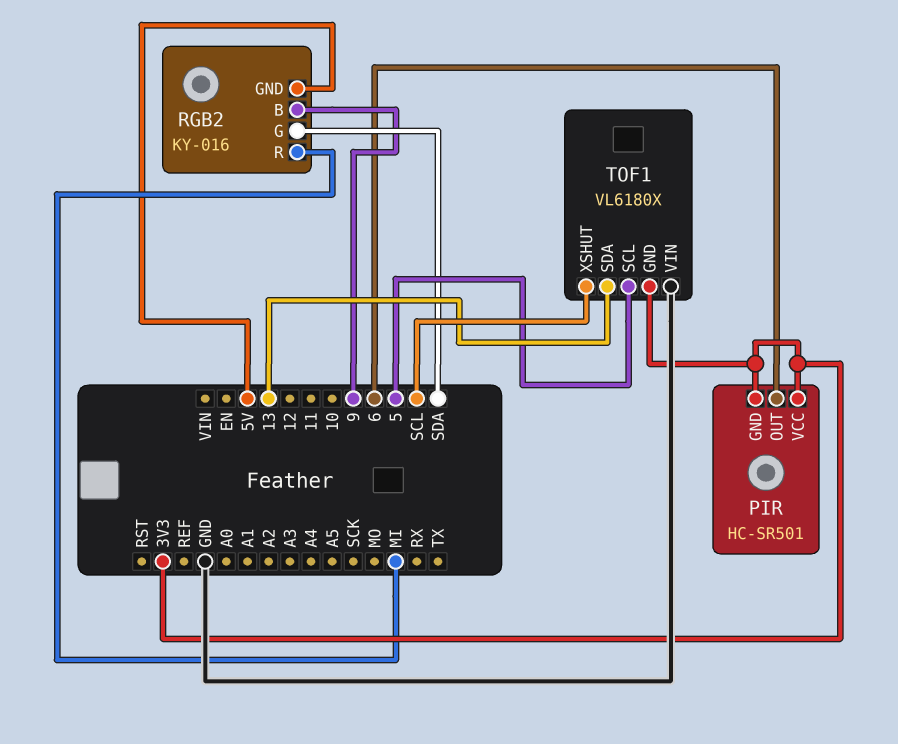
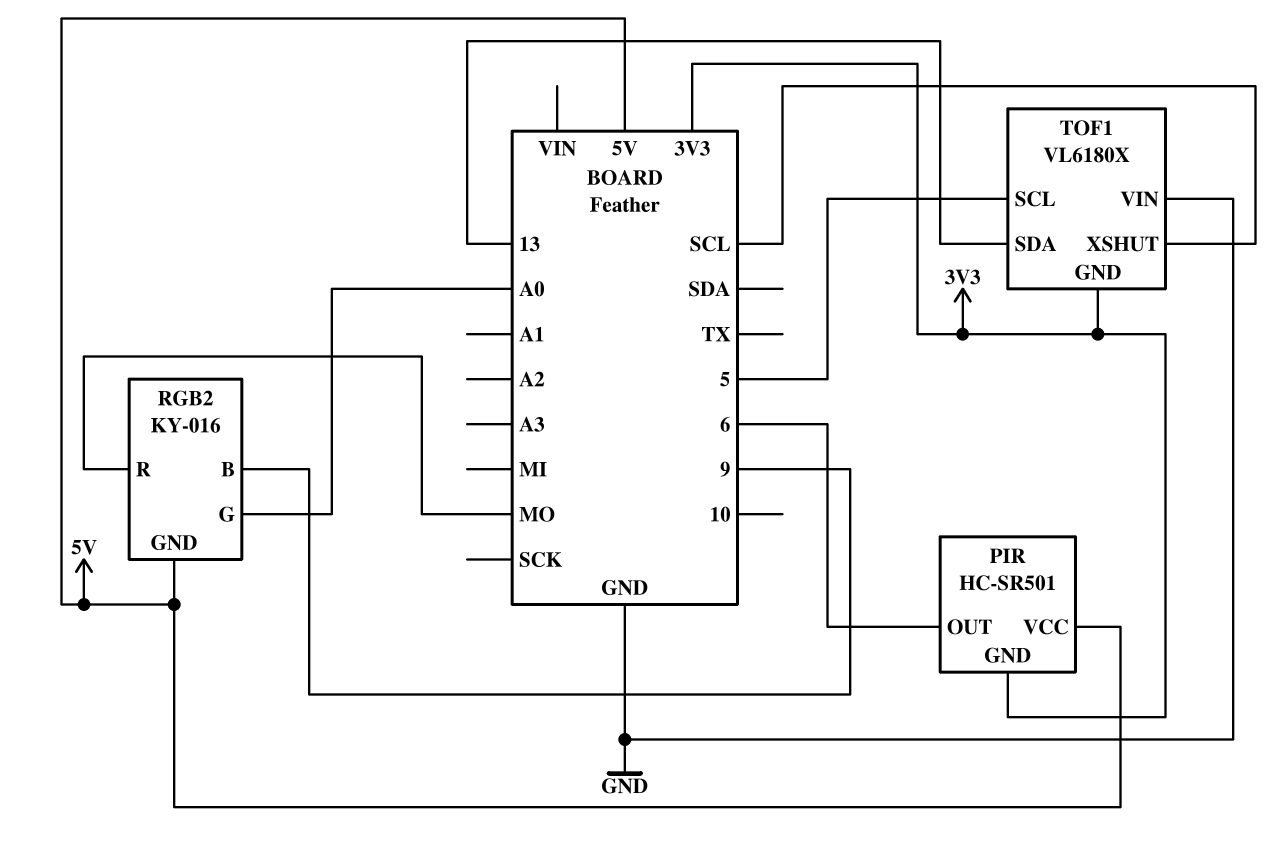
PIR pin VCC: 3V3 -> 5V
RGB2 pin G: SDA -> A0
RGB2 pin R: MI -> MO

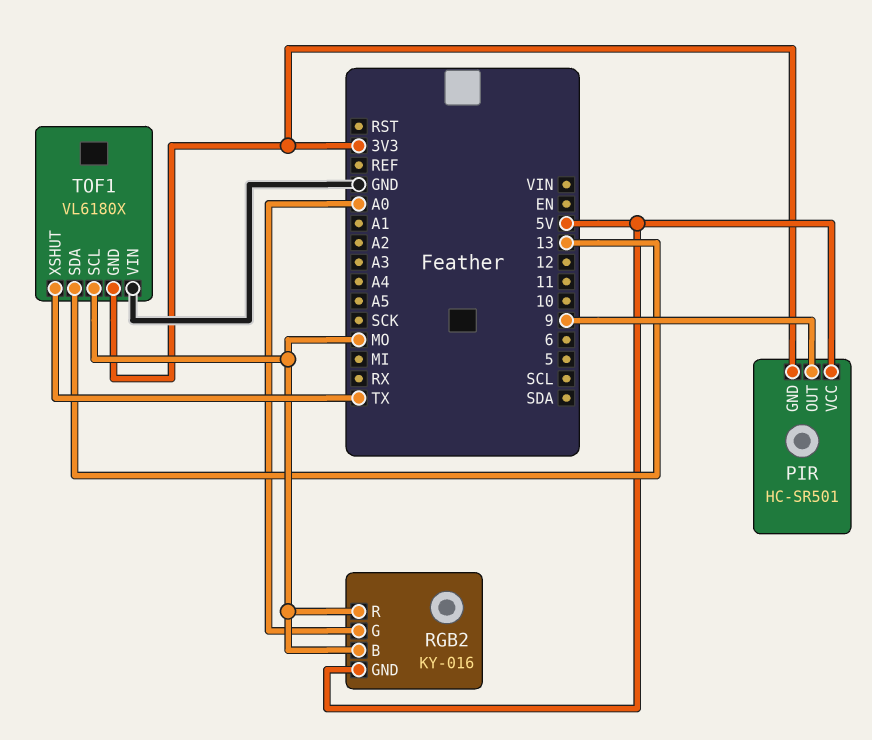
PIR pin OUT: 6 -> 9
RGB2 pin B: 9 -> MO
TOF1 pin SCL: 5 -> MO
TOF1 pin XSHUT: SCL -> TX

